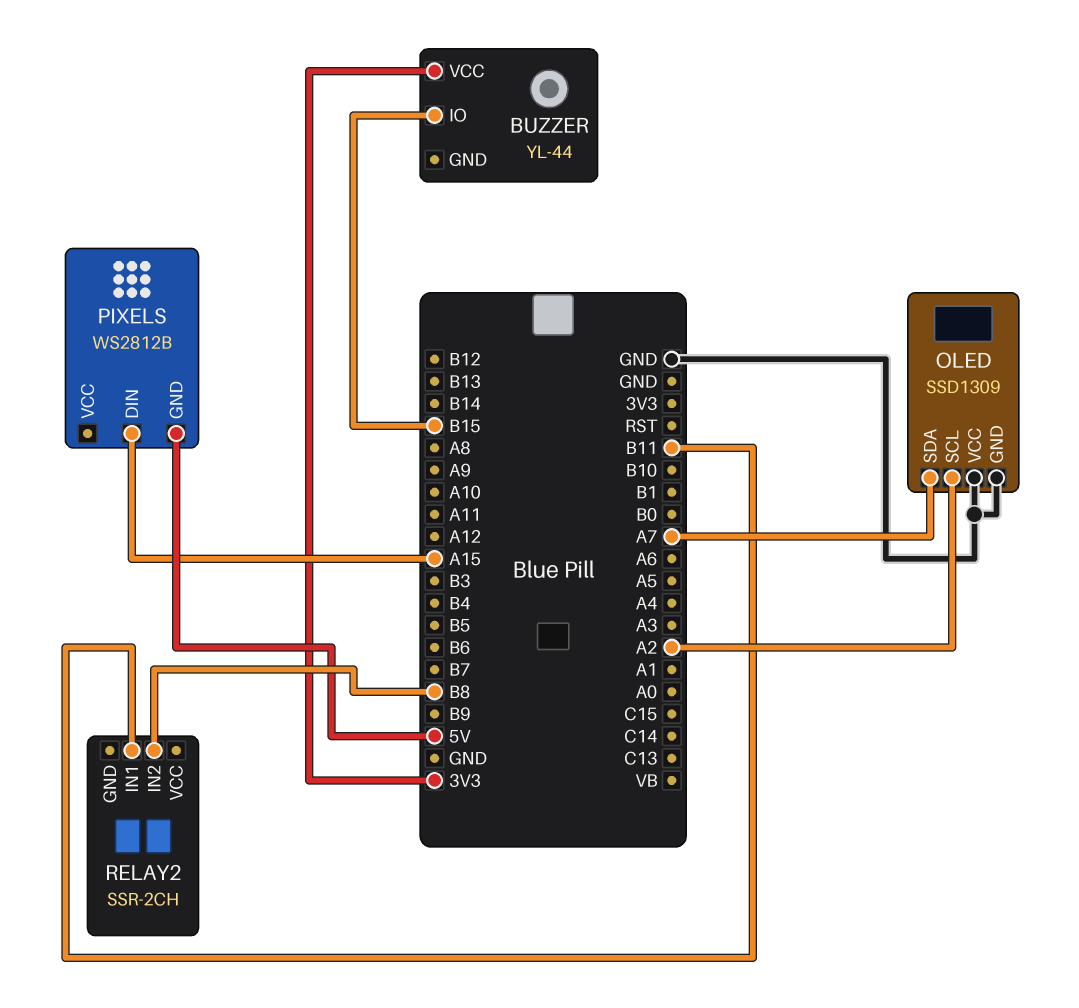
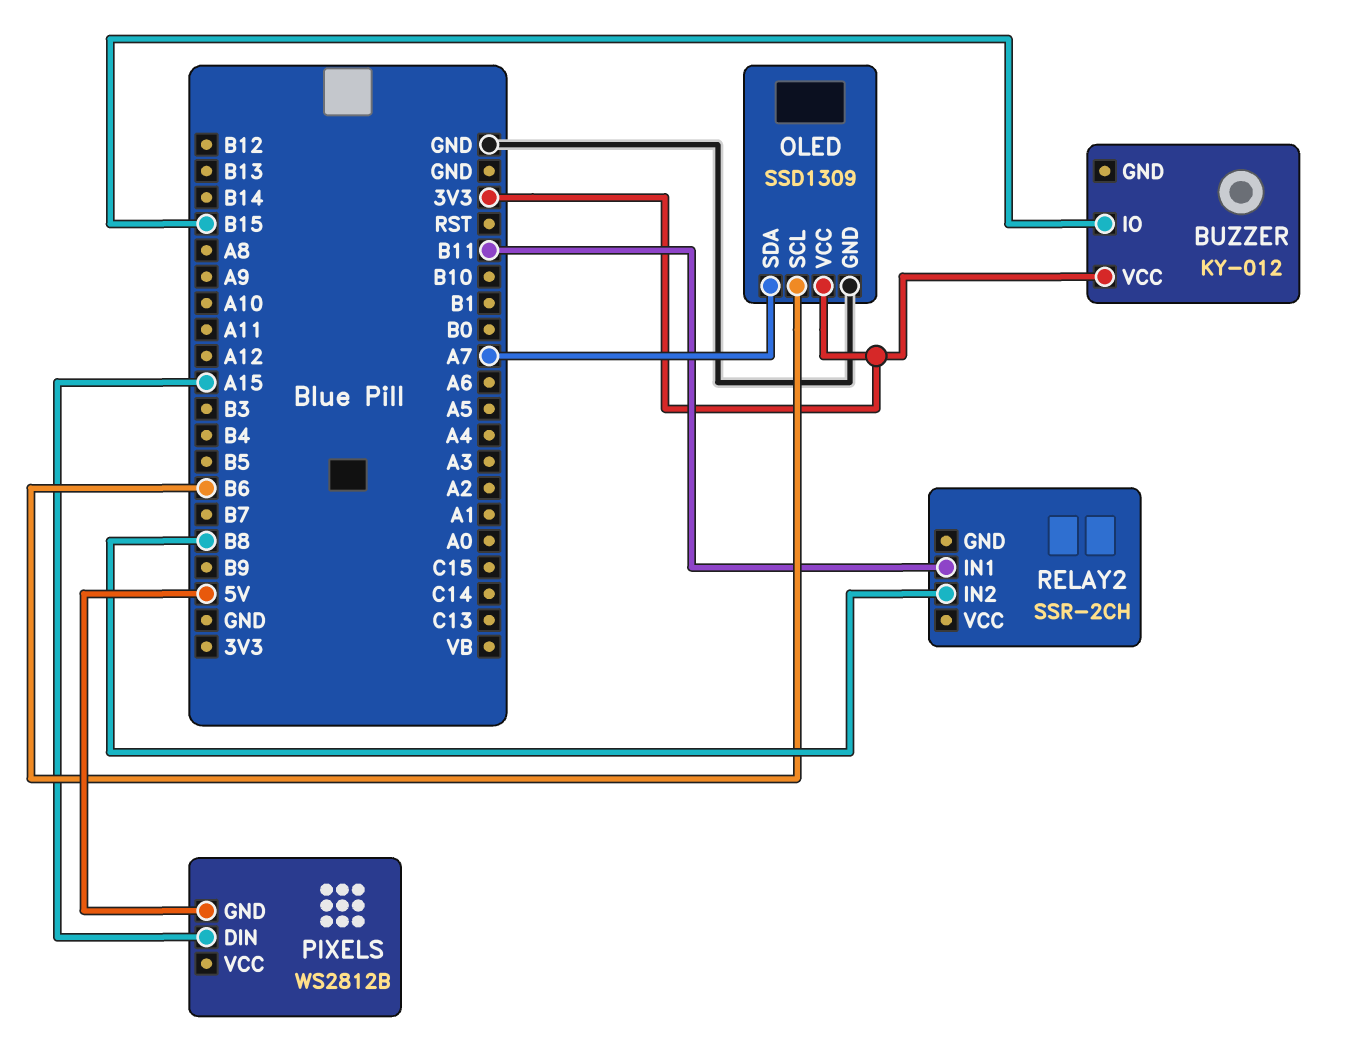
BUZZER: YL-44 -> KY-012
OLED pin SCL: A2 -> B6
OLED pin VCC: GND -> 3V3

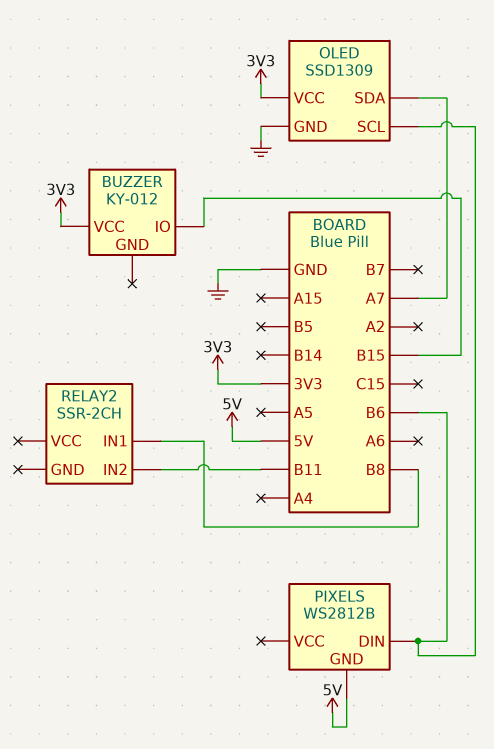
PIXELS pin DIN: A15 -> B6
RELAY2 pin IN1: B11 -> B8
RELAY2 pin IN2: B8 -> B11

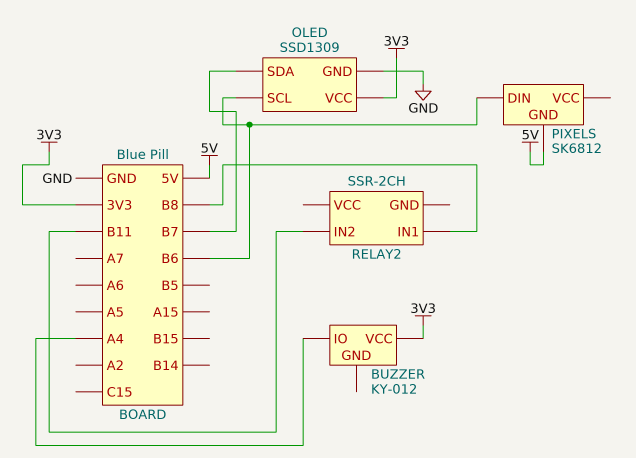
BUZZER pin IO: B15 -> A4
OLED pin SDA: A7 -> B7
PIXELS: WS2812B -> SK6812

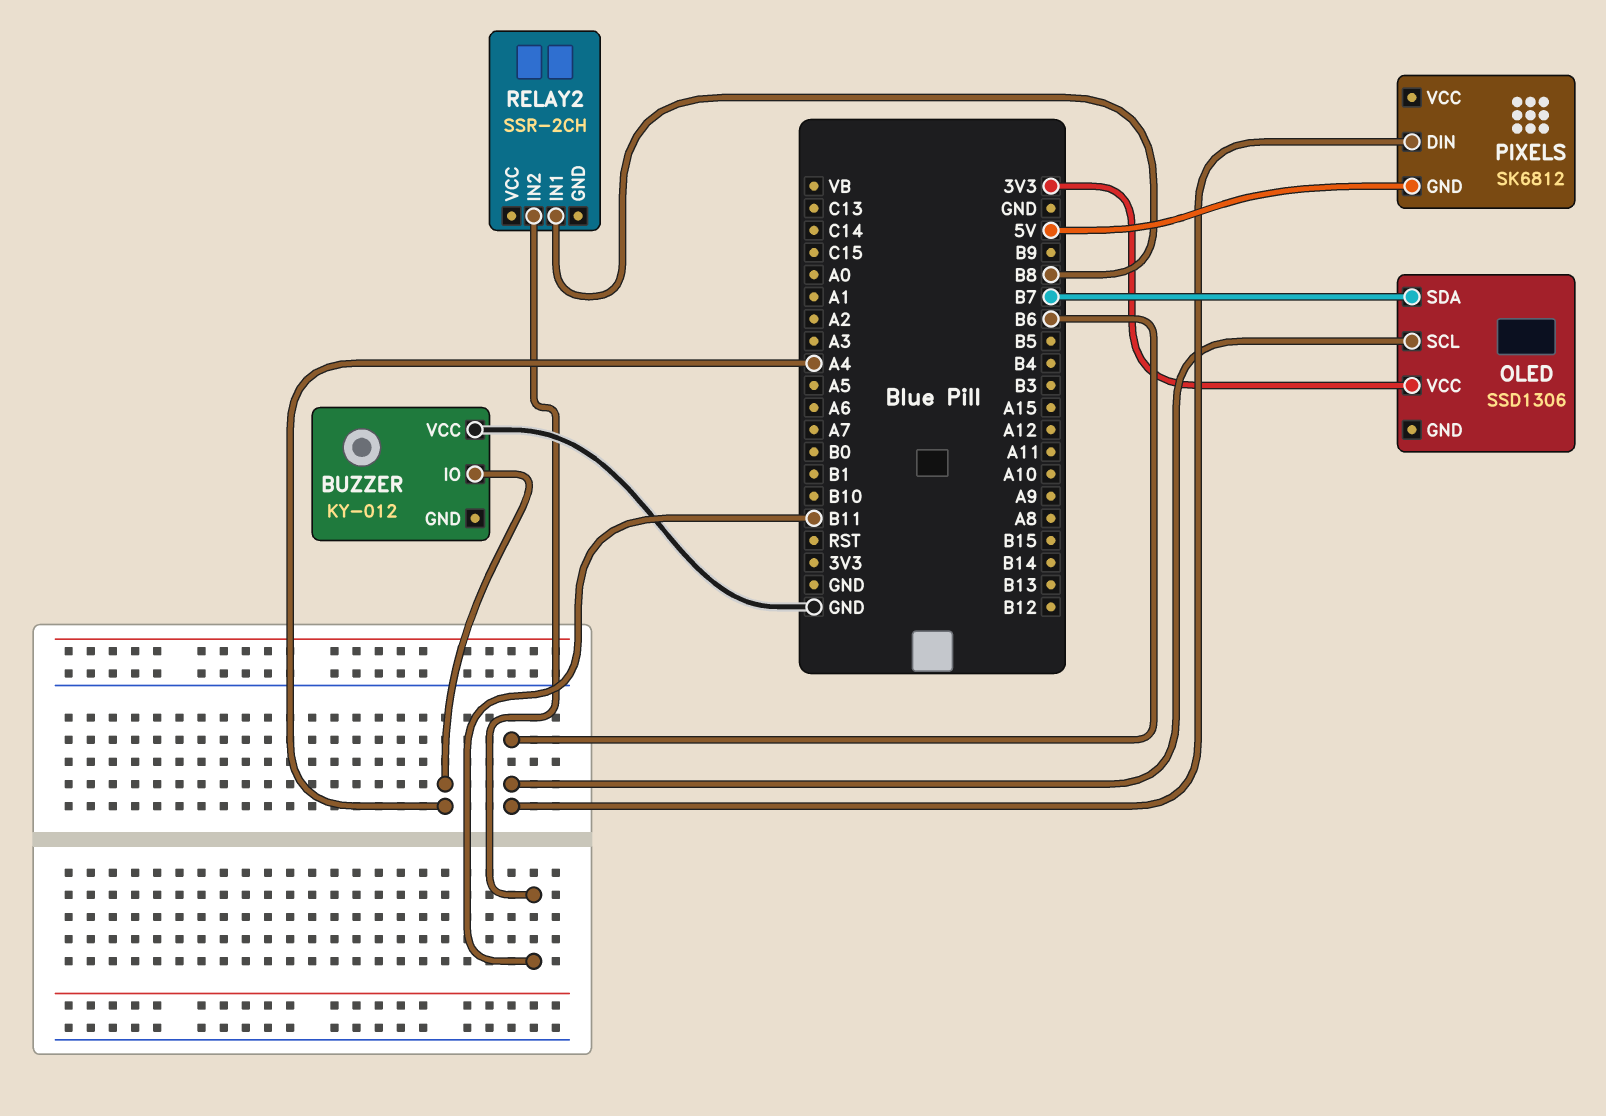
BUZZER pin VCC: 3V3 -> GND
OLED: SSD1309 -> SSD1306
OLED pin GND: GND -> none

